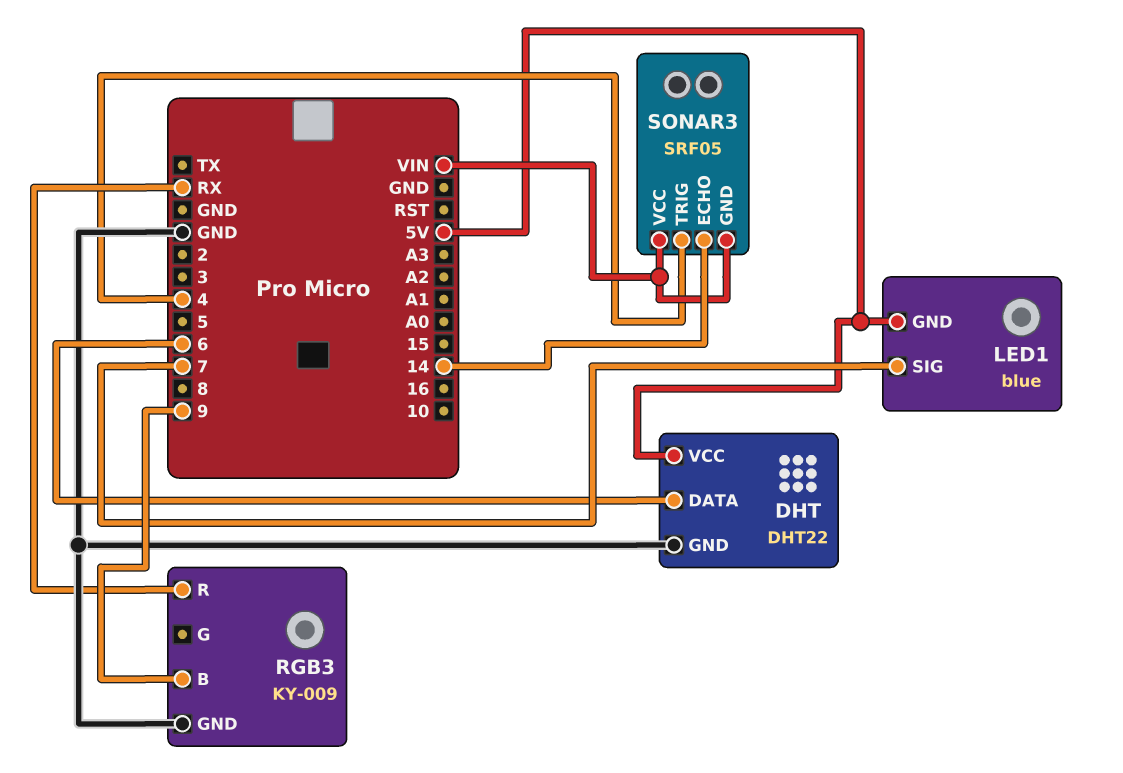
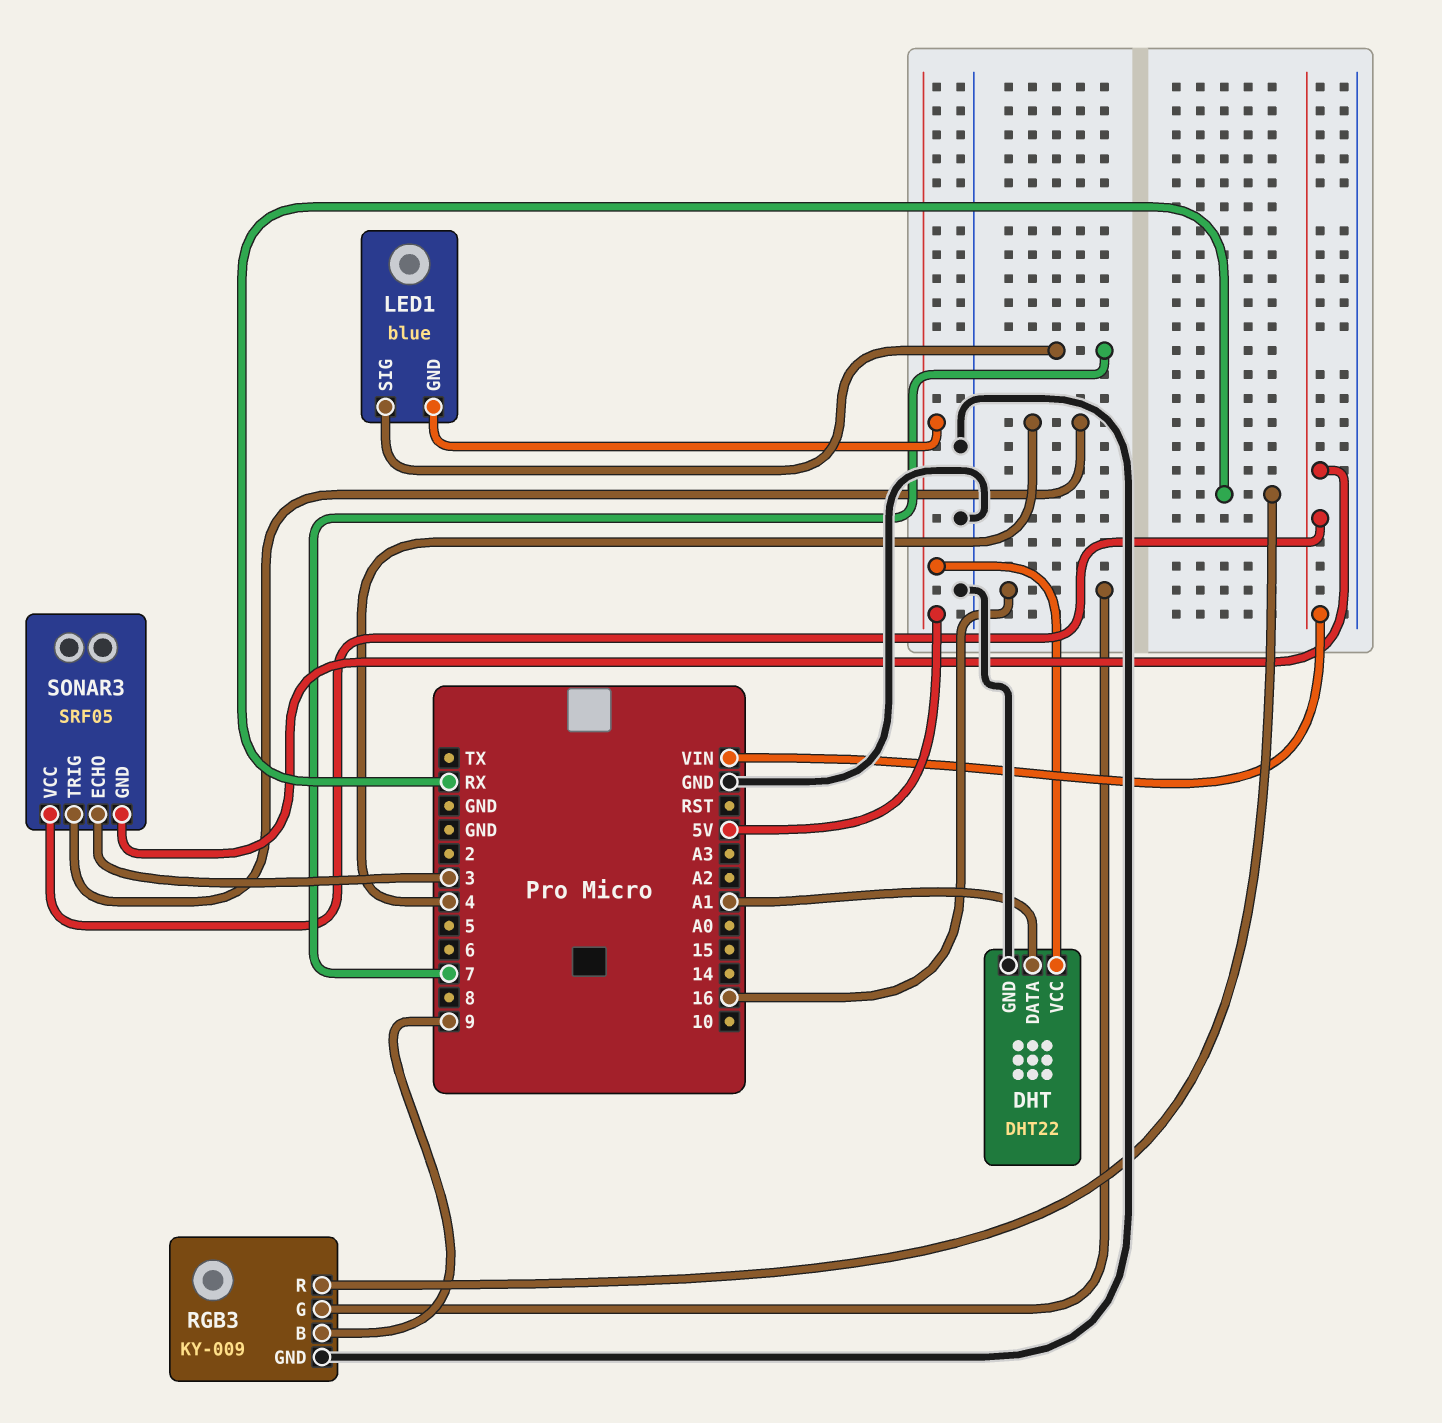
DHT pin DATA: 6 -> A1
RGB3 pin G: none -> 16
SONAR3 pin ECHO: 14 -> 3

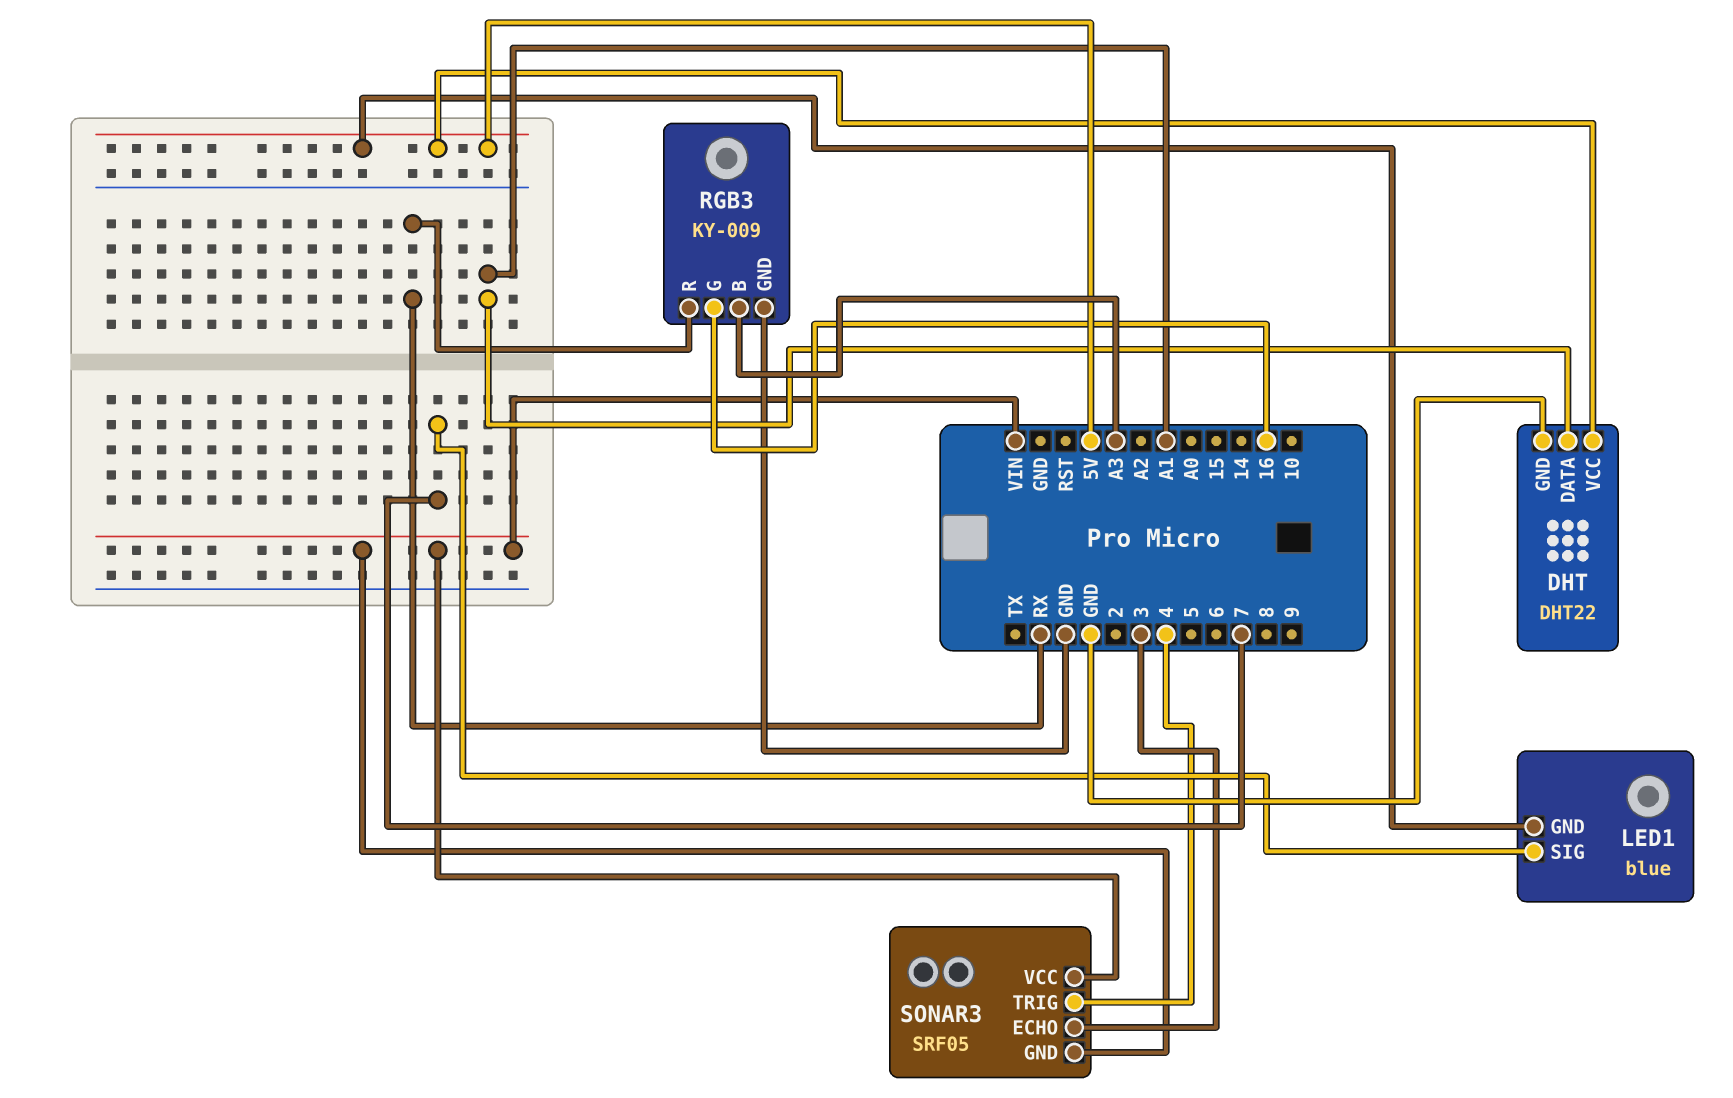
RGB3 pin B: 9 -> A3

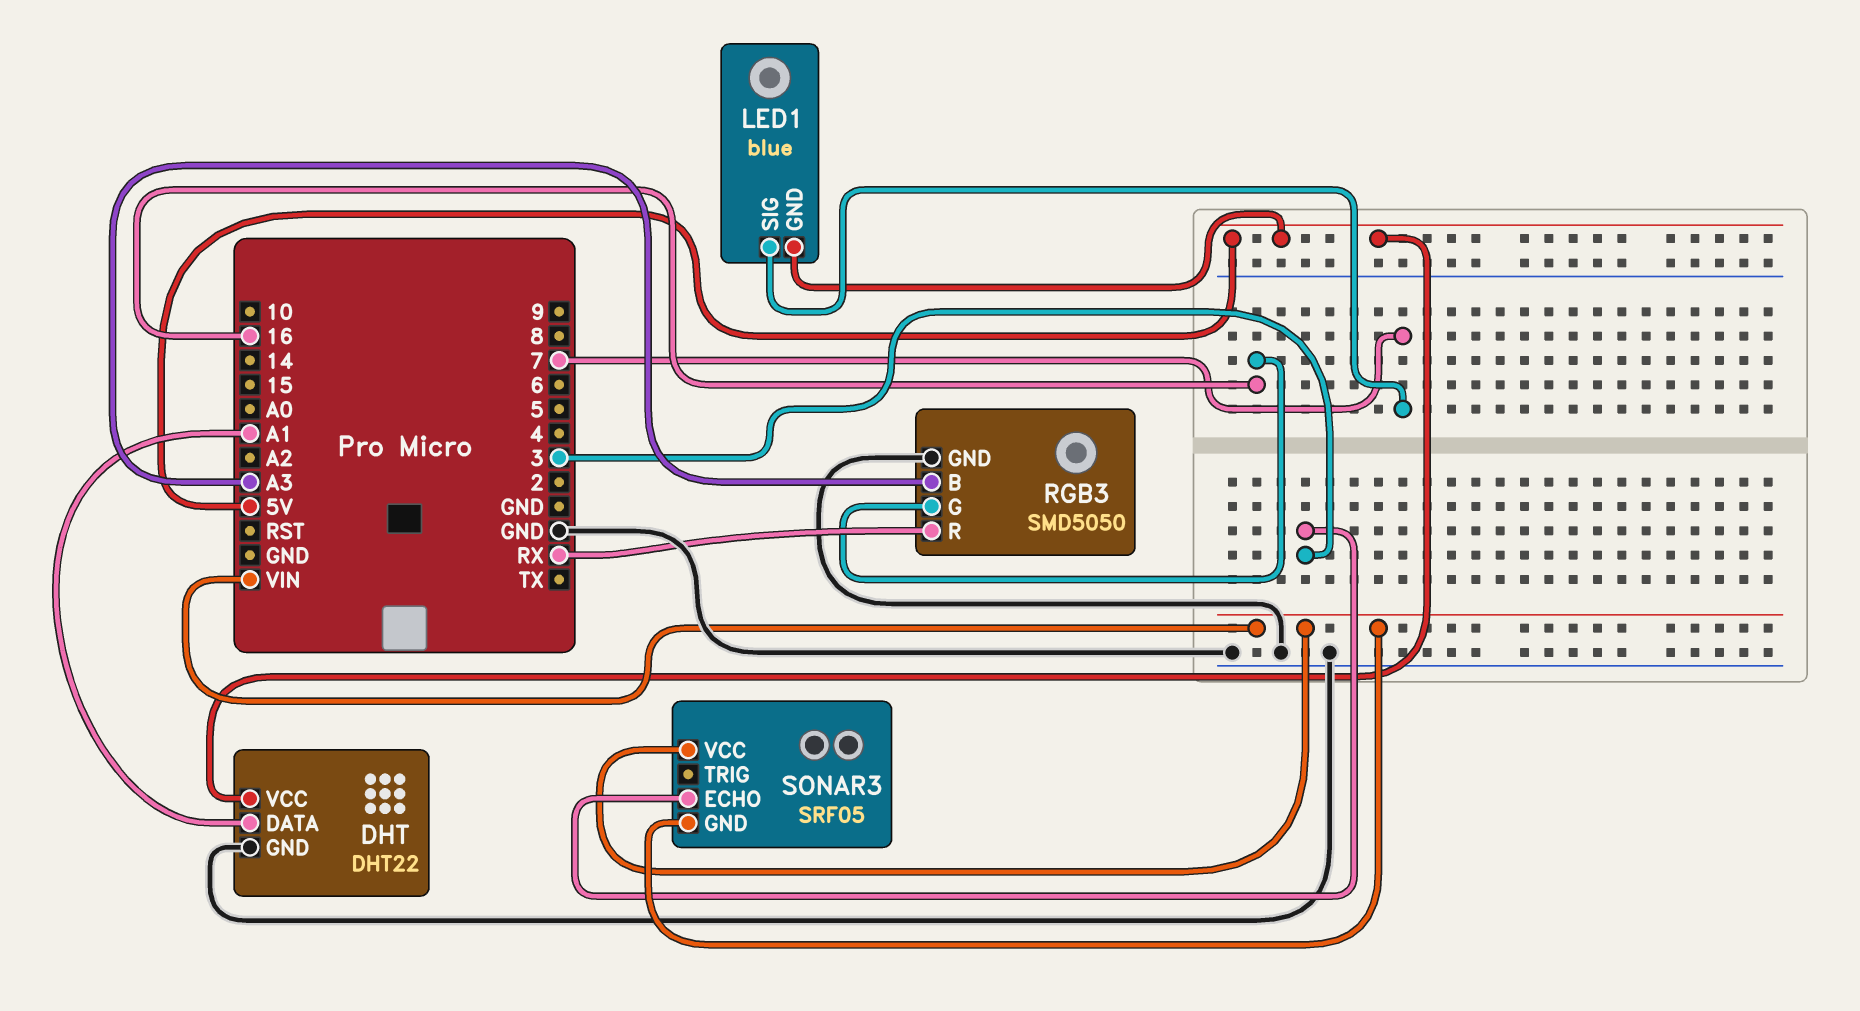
RGB3: KY-009 -> SMD5050
SONAR3 pin TRIG: 4 -> none

